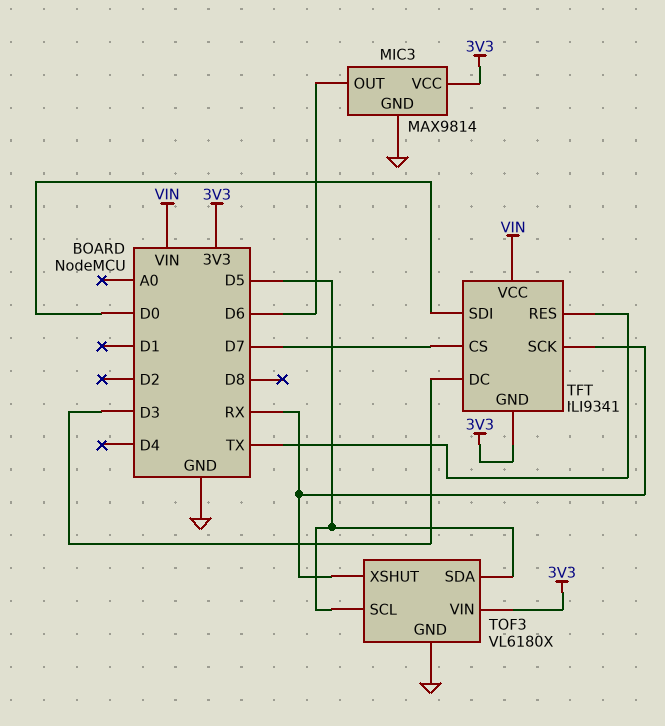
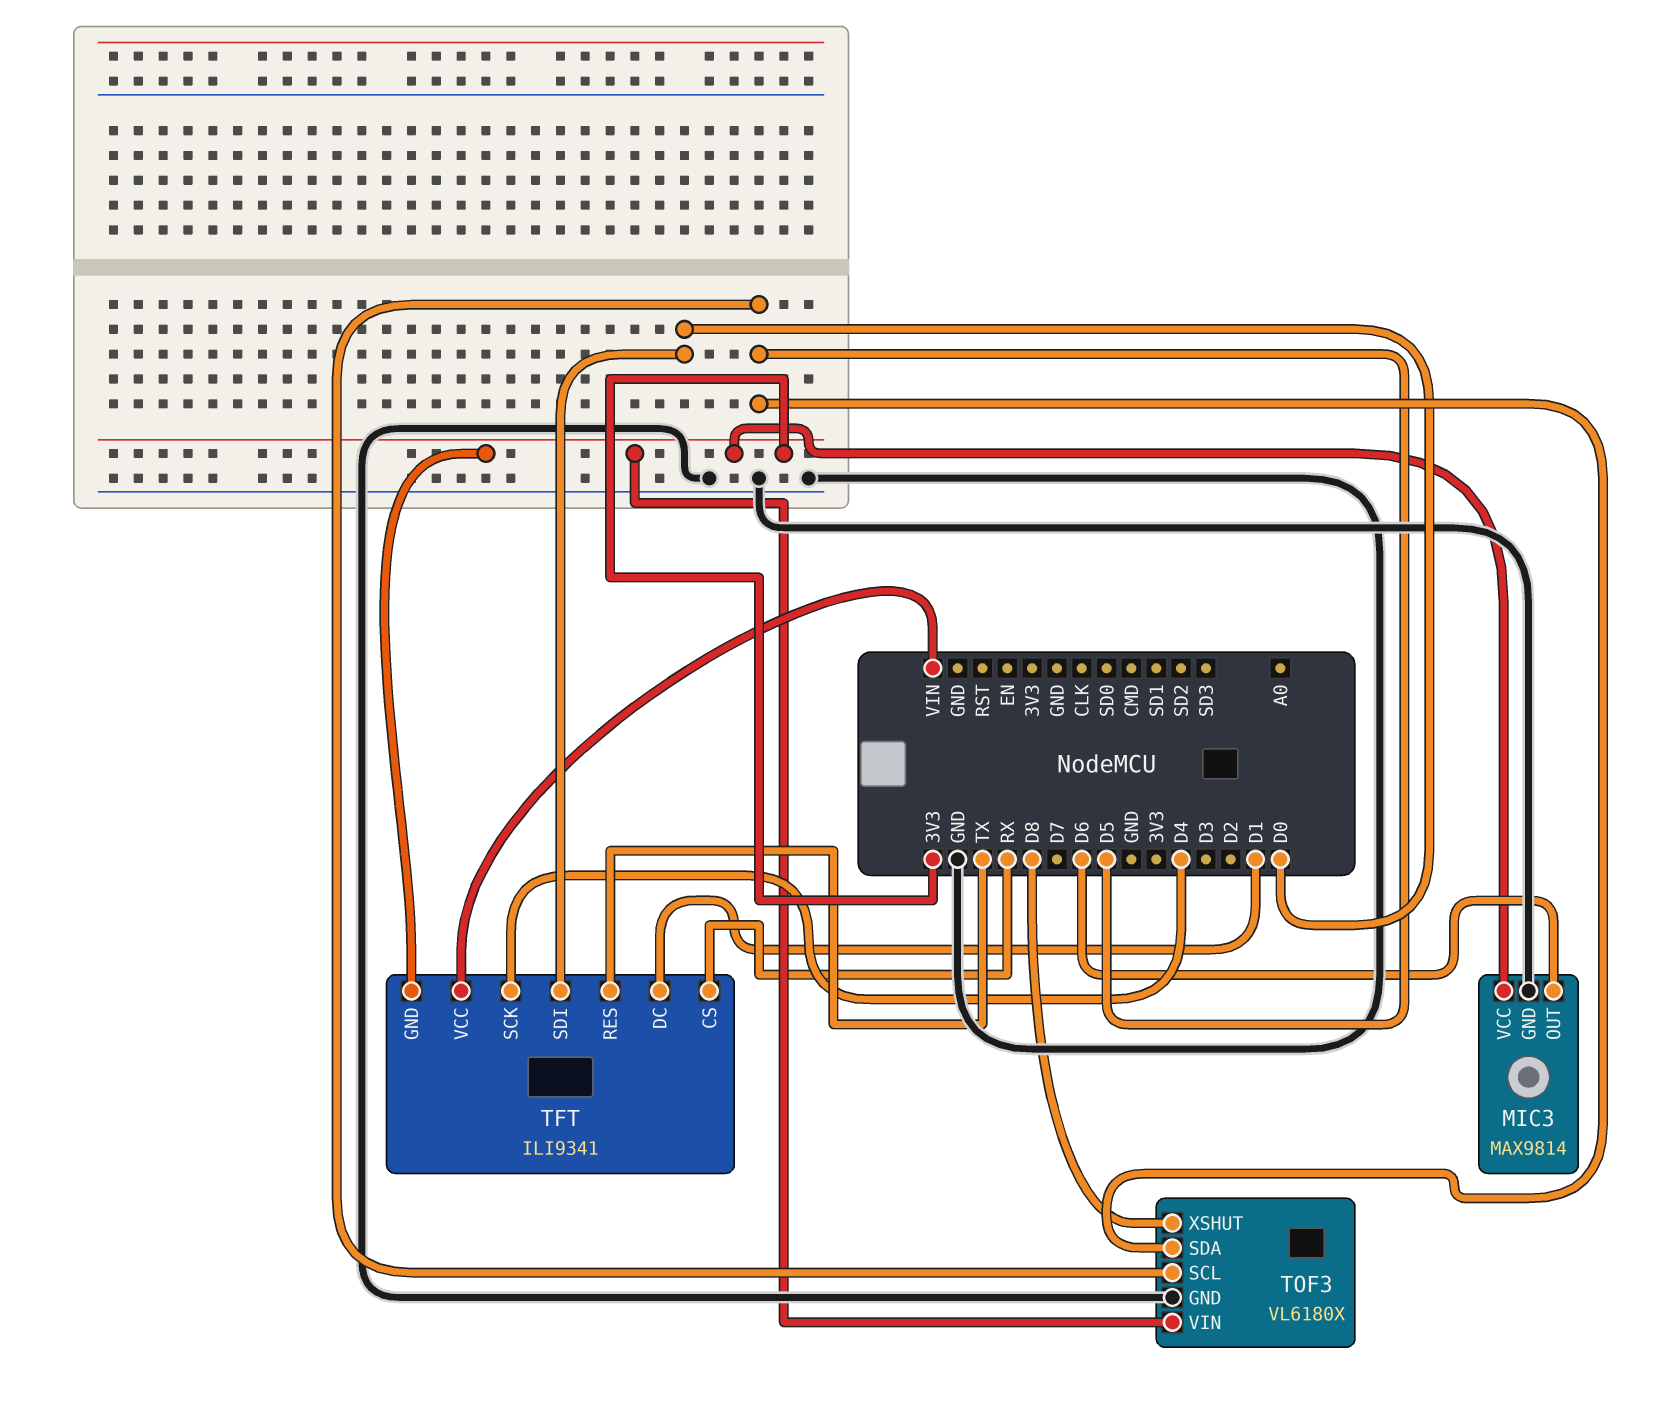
TFT pin CS: D7 -> RX
TFT pin DC: D3 -> D1
TFT pin SCK: RX -> D4
TOF3 pin XSHUT: RX -> D8

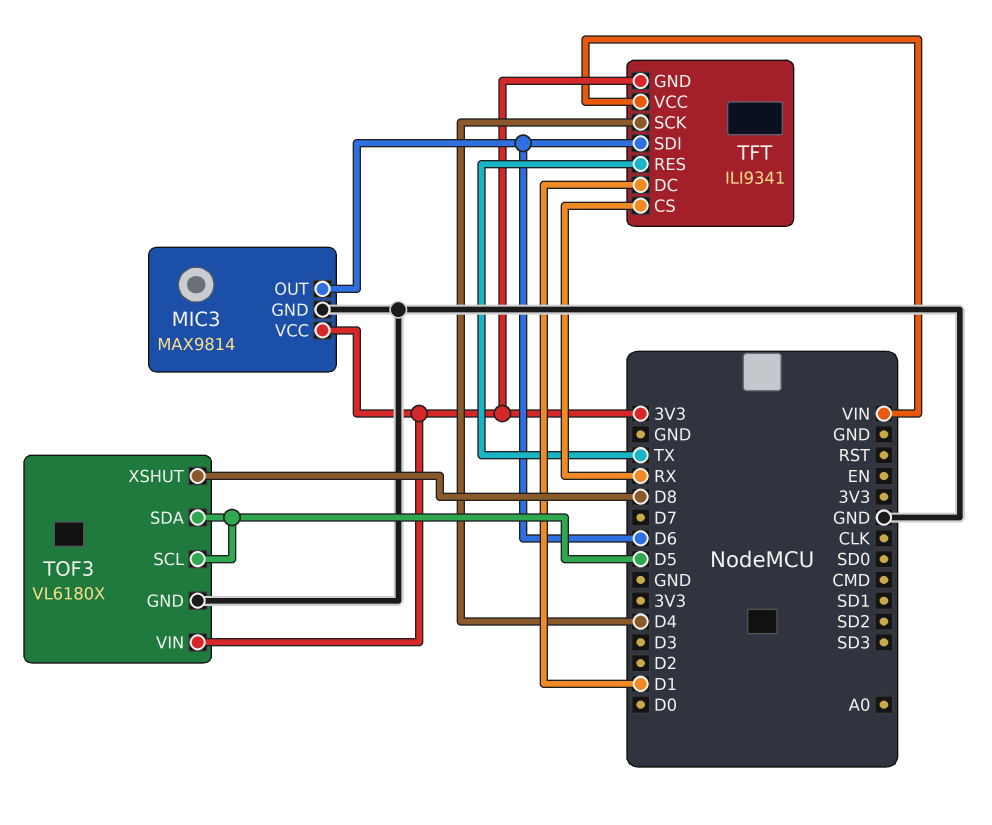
TFT pin SDI: D0 -> D6

